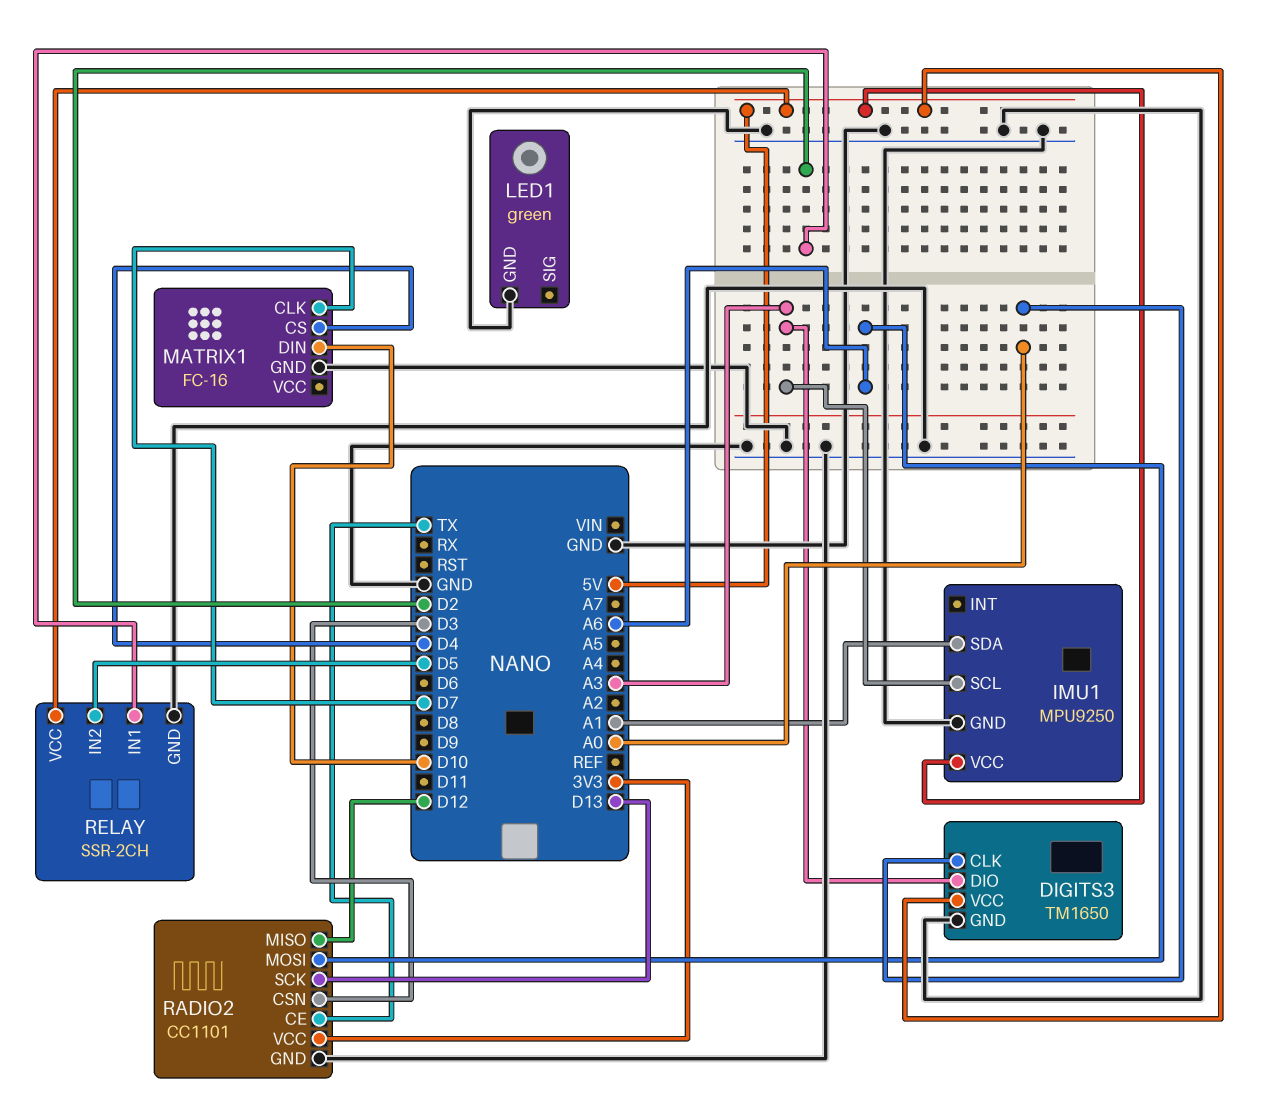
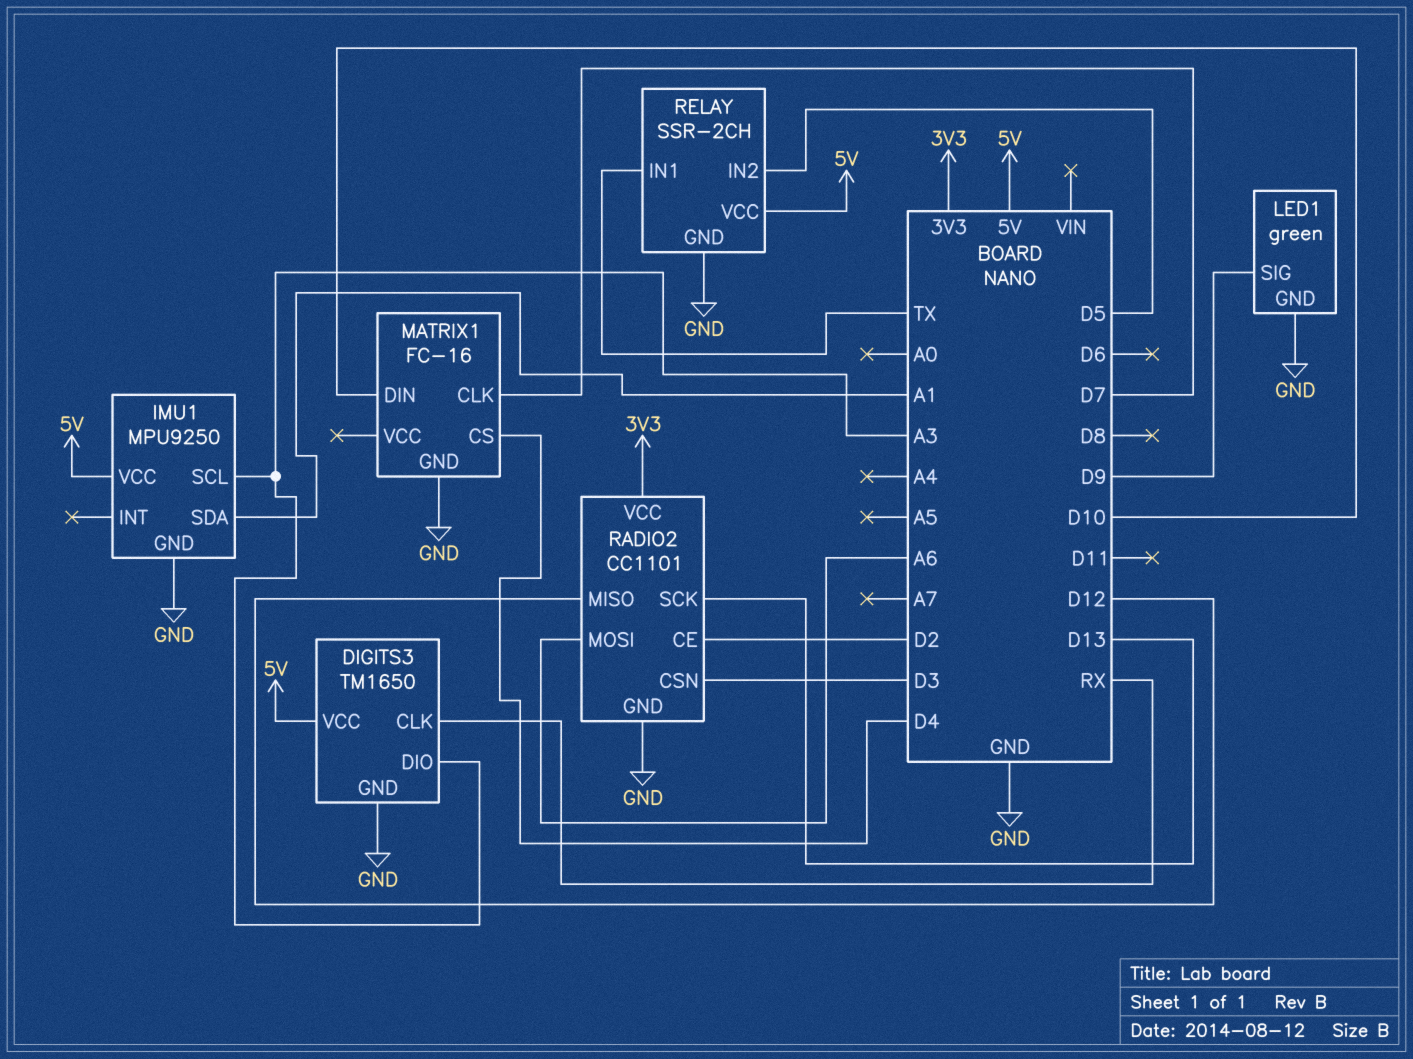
DIGITS3 pin CLK: A0 -> RX
LED1 pin SIG: none -> D9
RADIO2 pin CE: TX -> D2
RELAY pin IN1: D2 -> TX

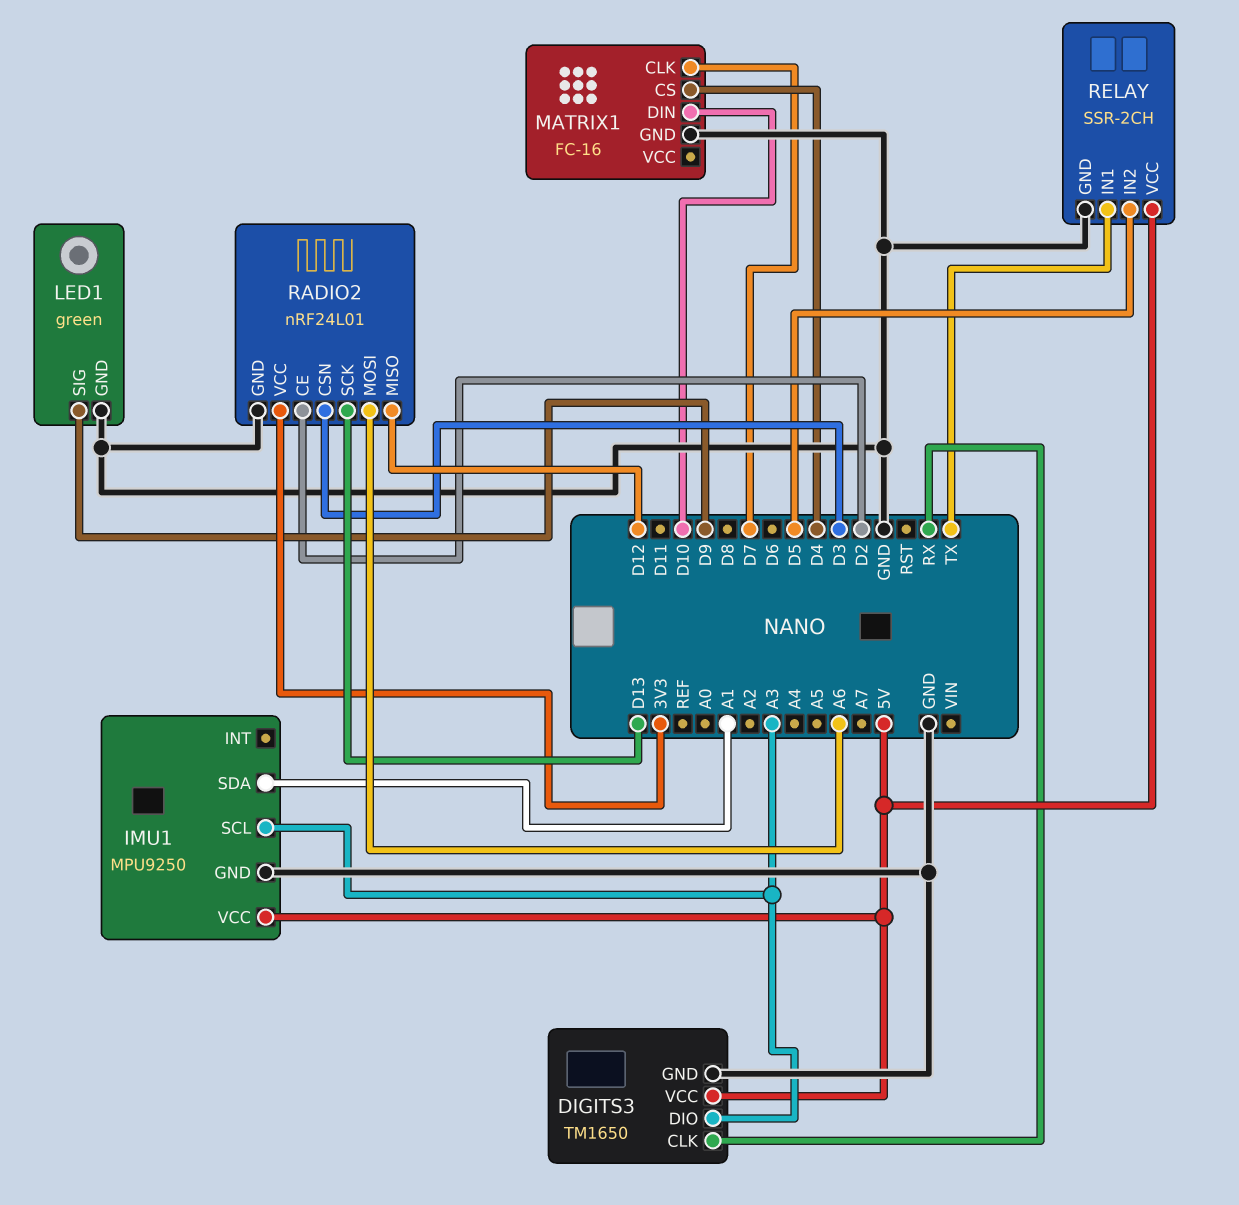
RADIO2: CC1101 -> nRF24L01

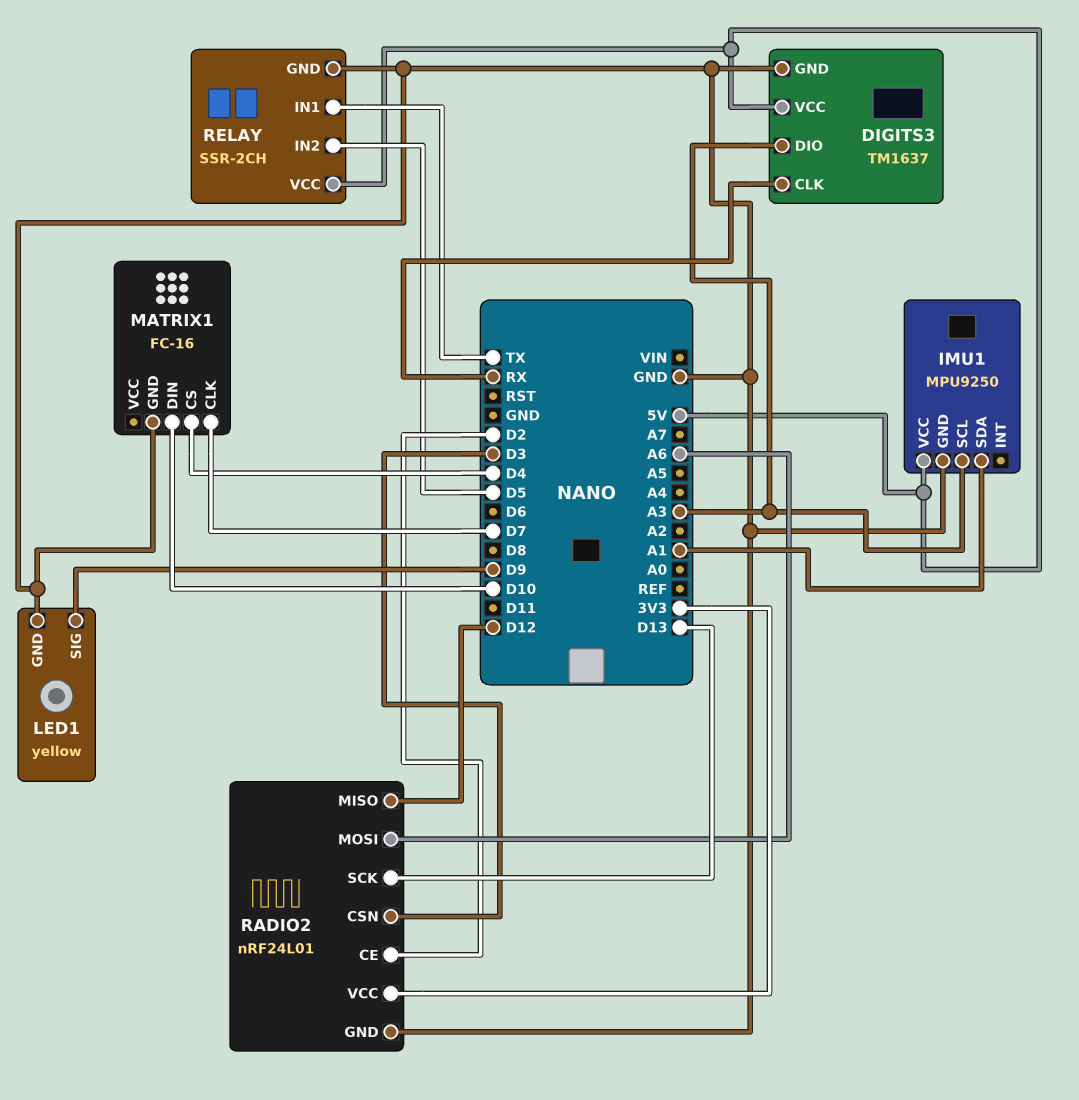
DIGITS3: TM1650 -> TM1637
LED1: green -> yellow

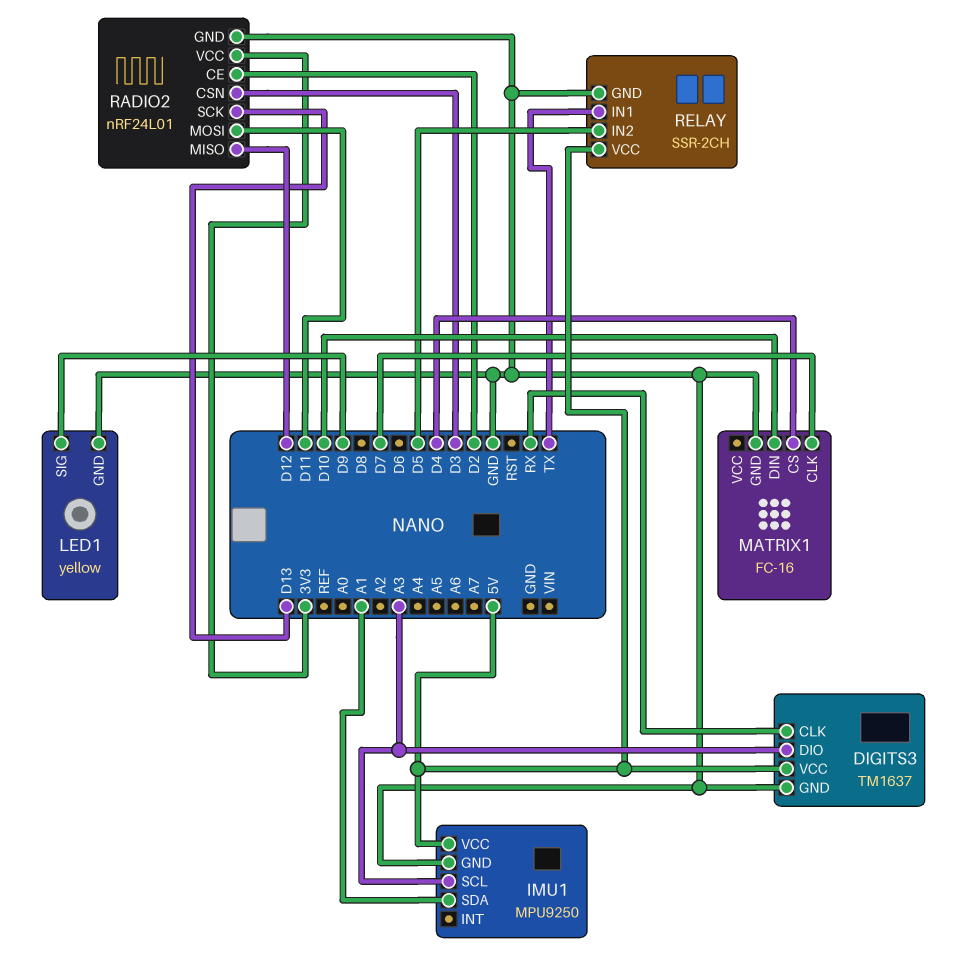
RADIO2 pin MOSI: A6 -> D11

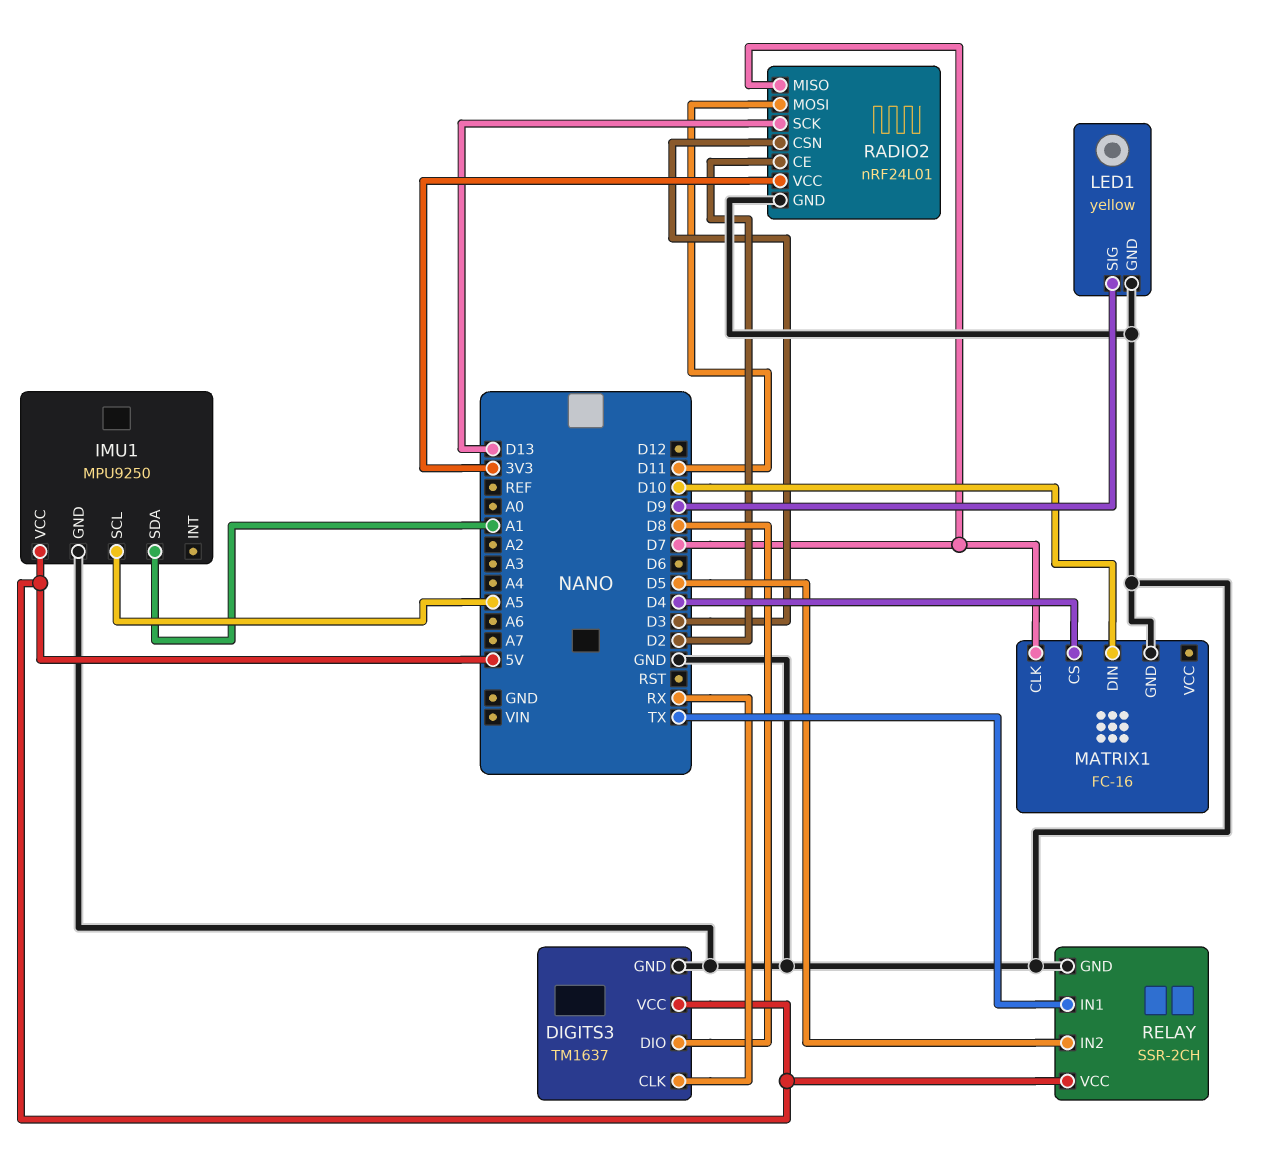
DIGITS3 pin DIO: A3 -> D8
IMU1 pin SCL: A3 -> A5
RADIO2 pin MISO: D12 -> D7

